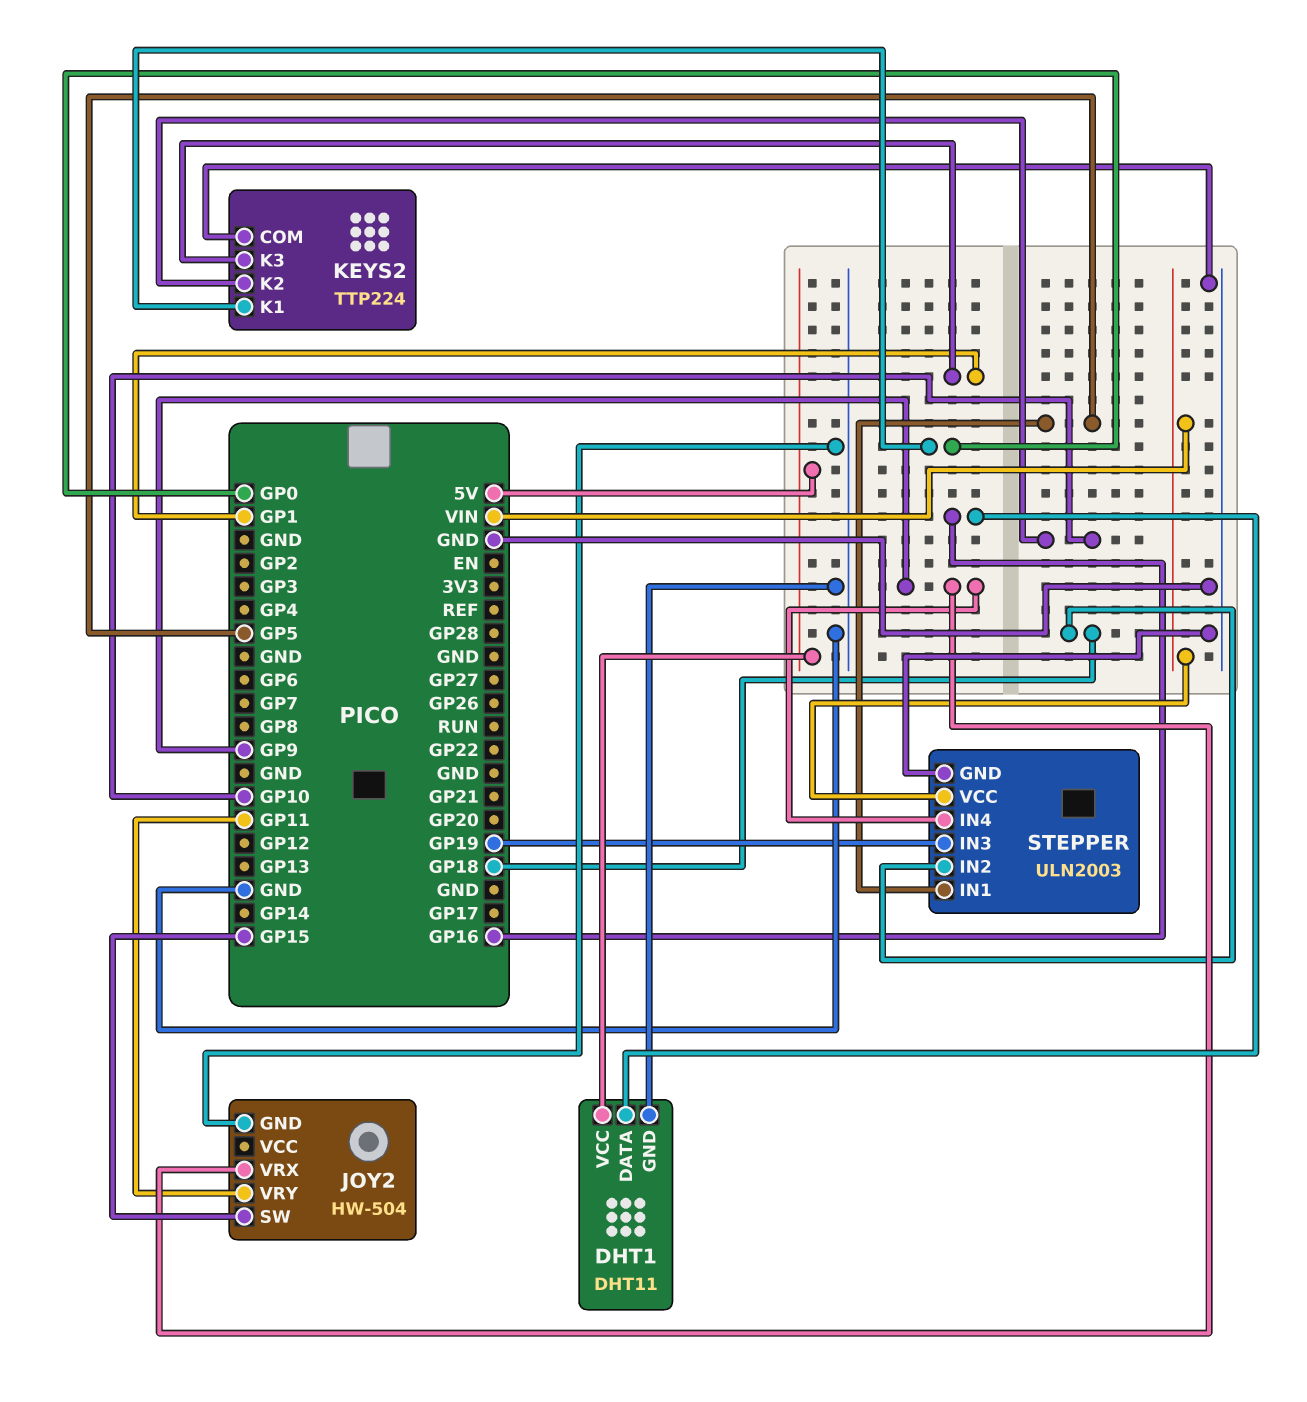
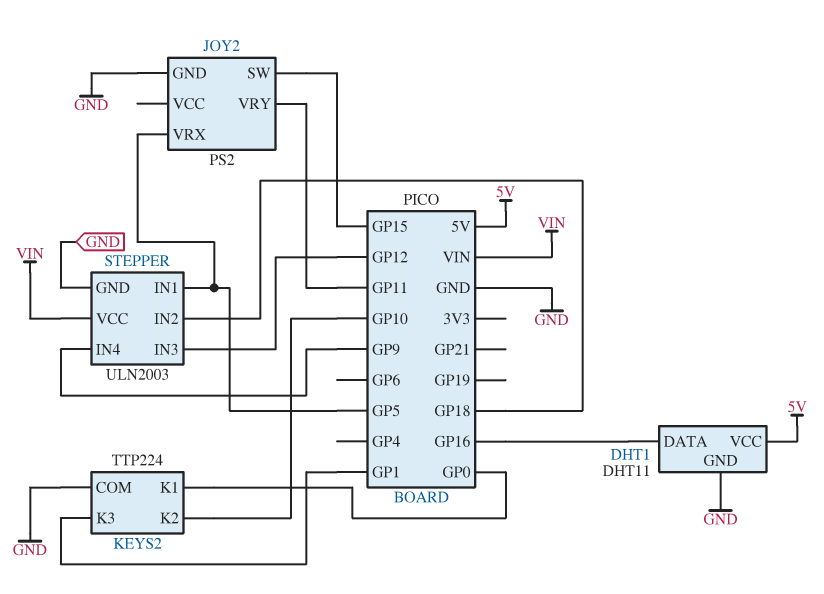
JOY2: HW-504 -> PS2
JOY2 pin VRX: GP9 -> GP5
STEPPER pin IN3: GP19 -> GP12

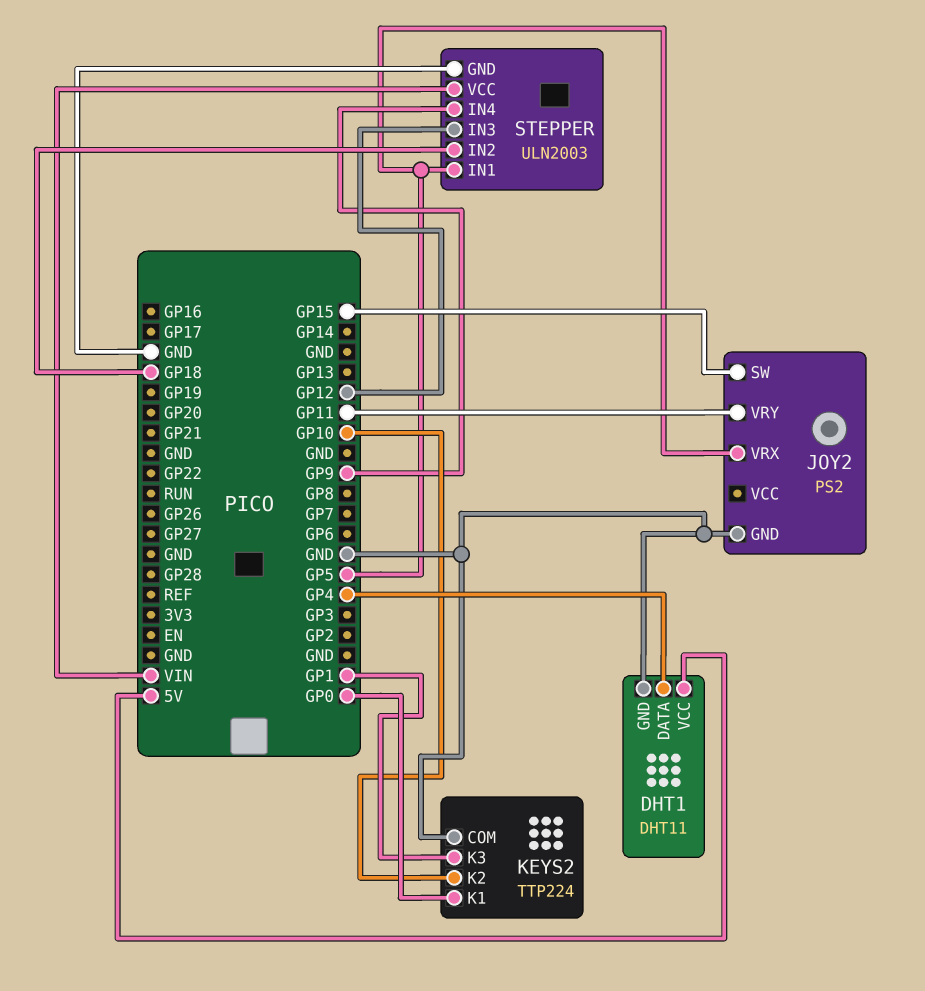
DHT1 pin DATA: GP16 -> GP4

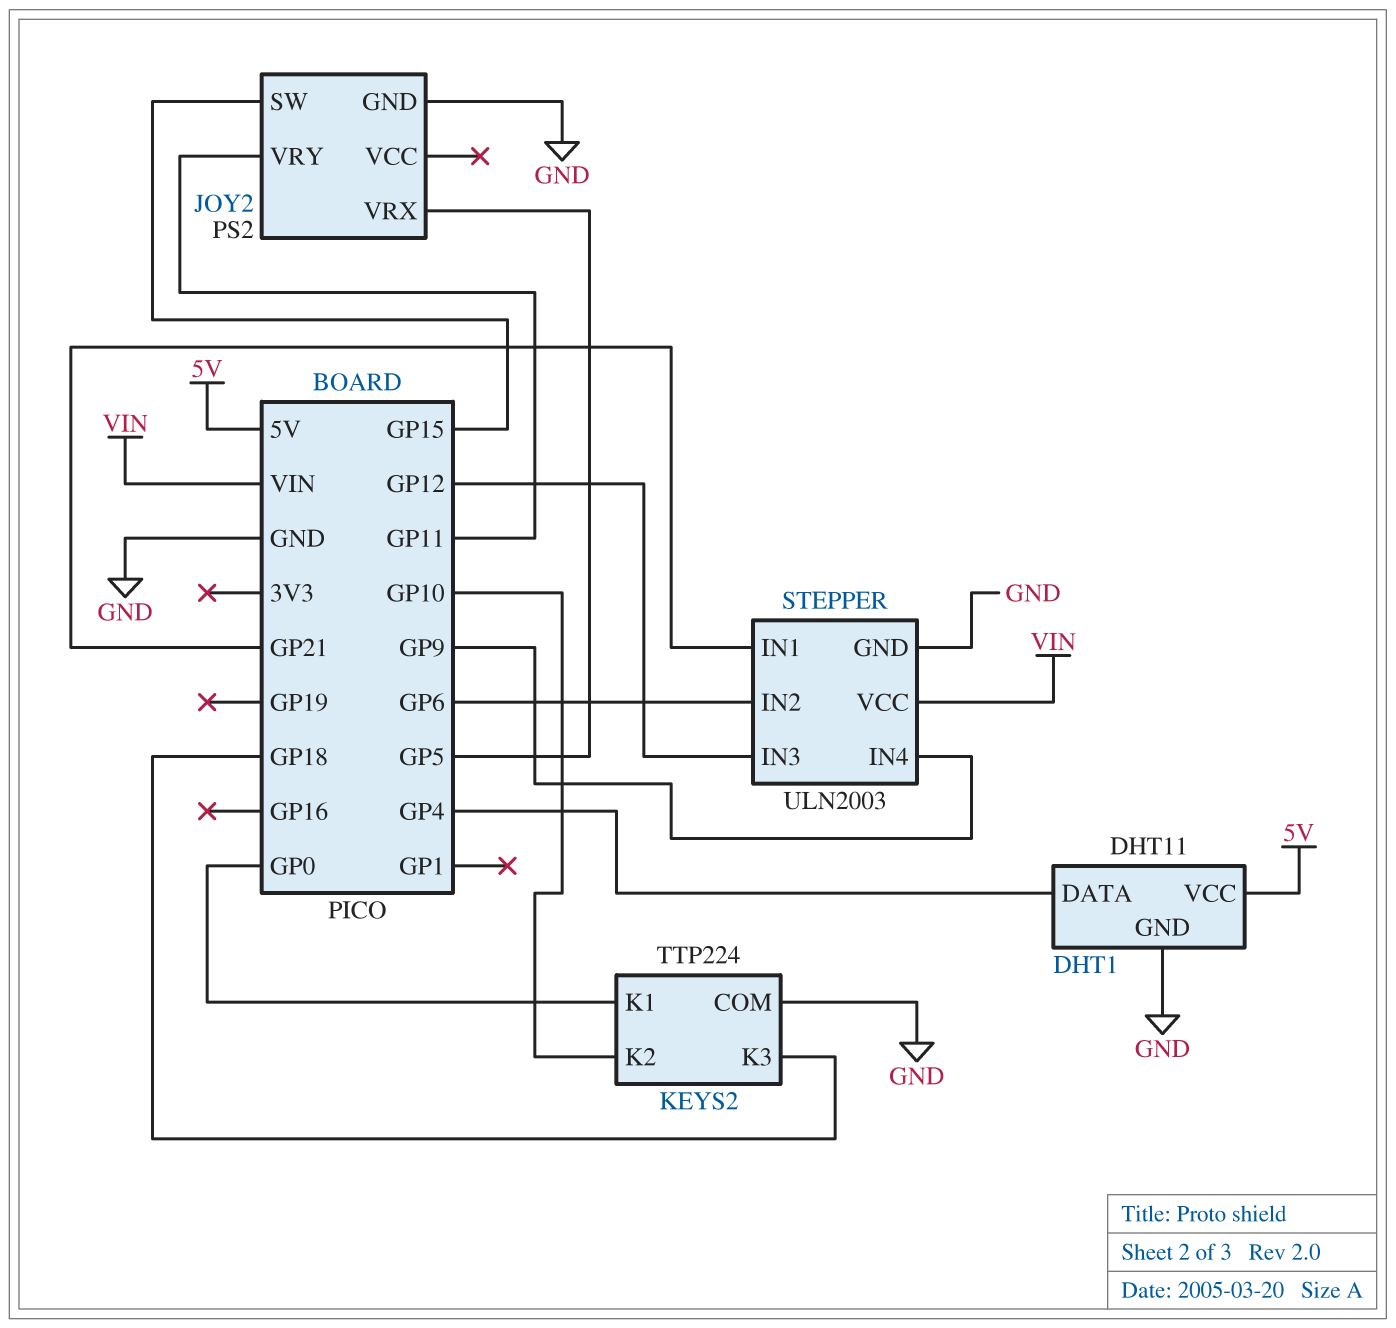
KEYS2 pin K3: GP1 -> GP18
STEPPER pin IN1: GP5 -> GP21
STEPPER pin IN2: GP18 -> GP6

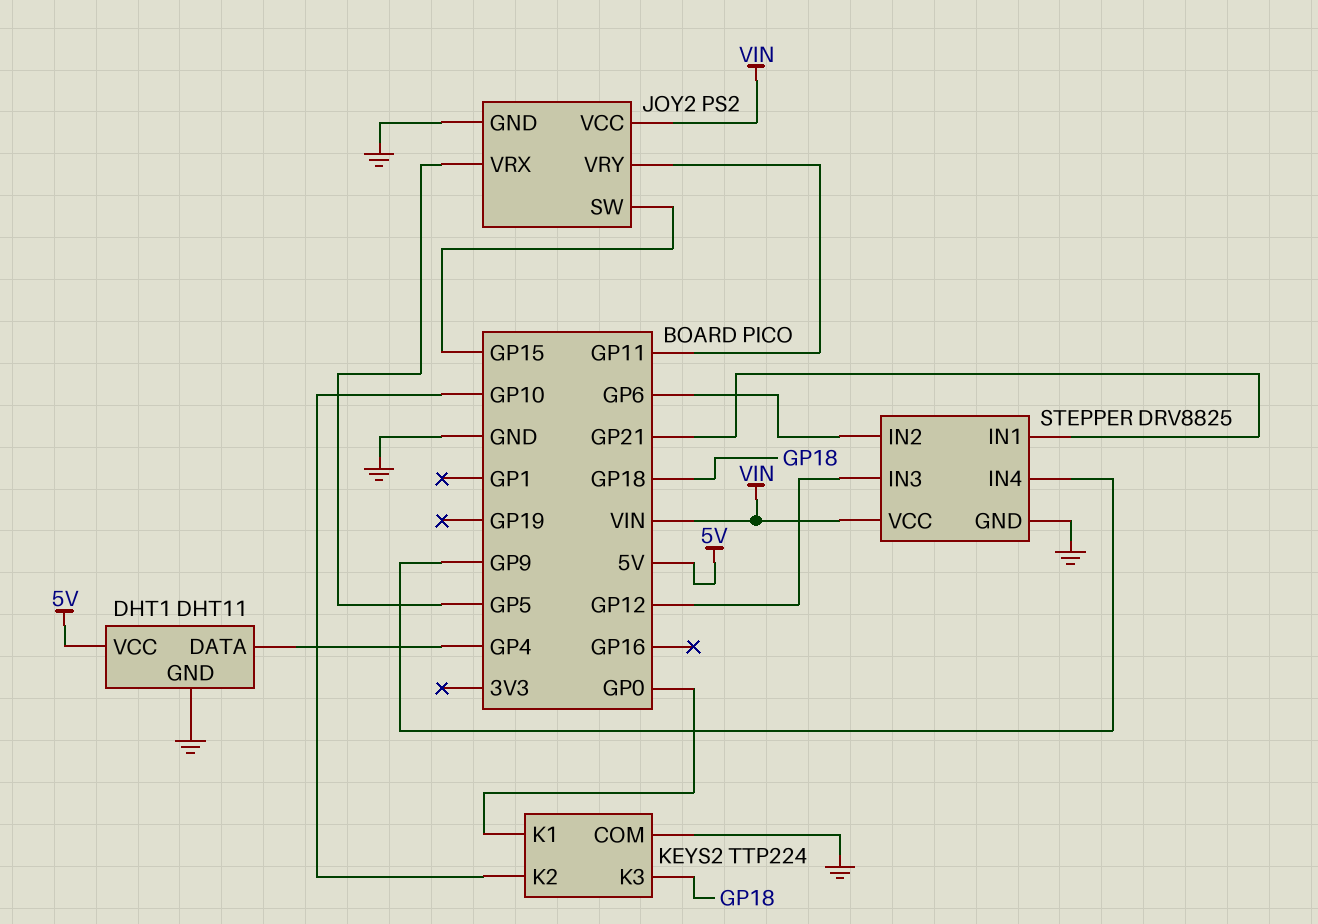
JOY2 pin VCC: none -> VIN
STEPPER: ULN2003 -> DRV8825

